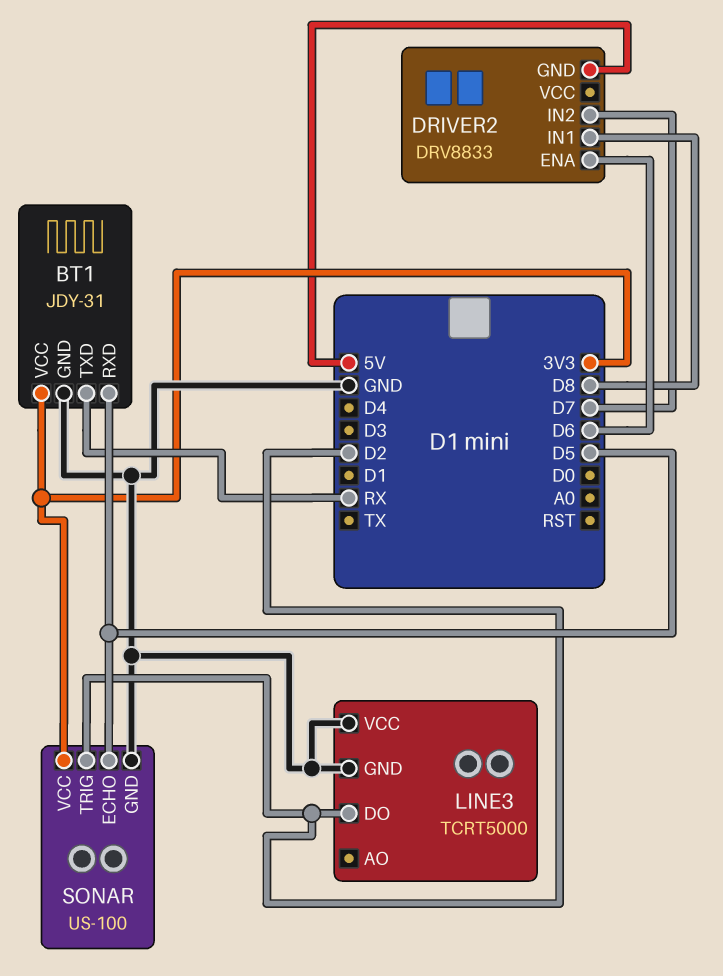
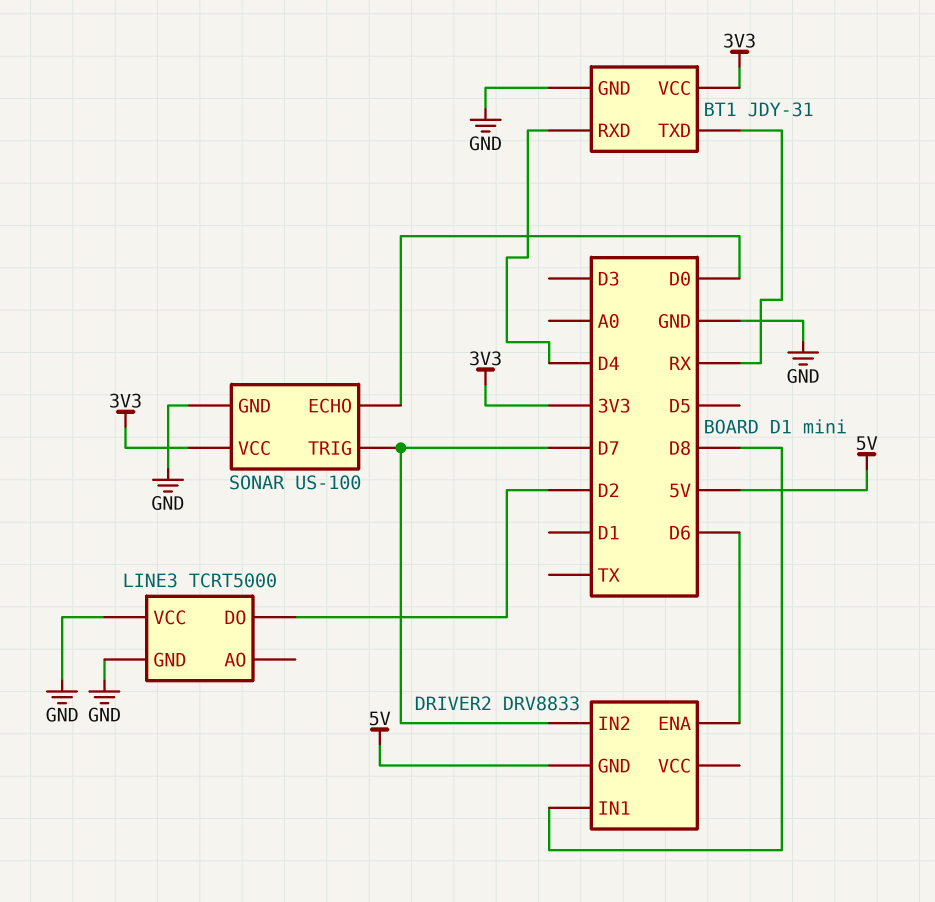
BT1 pin RXD: D5 -> D4
SONAR pin ECHO: D5 -> D0
SONAR pin TRIG: D2 -> D7

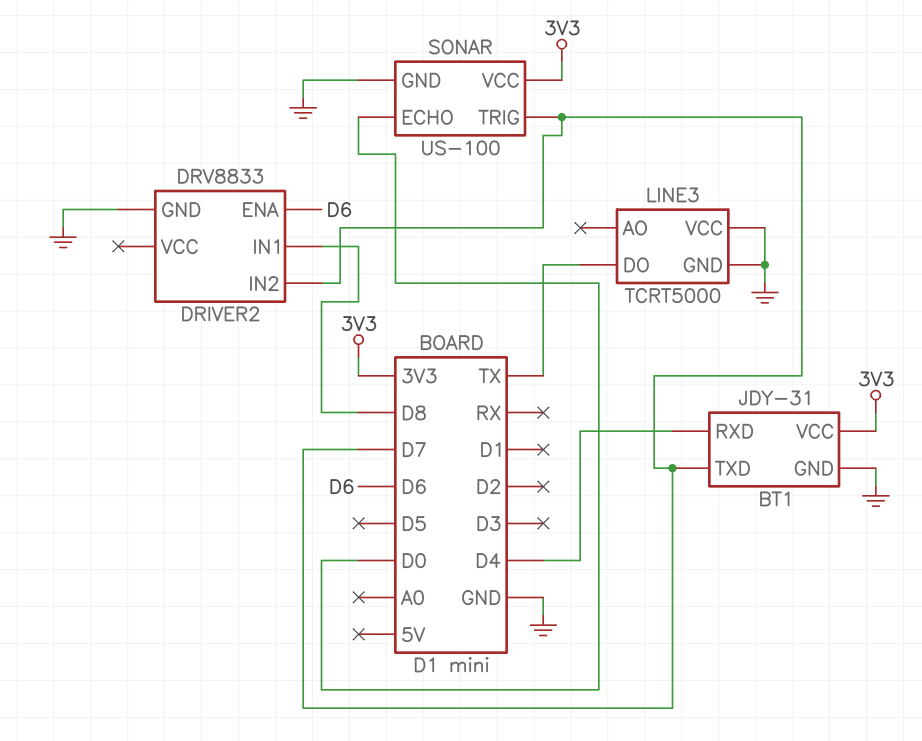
BT1 pin TXD: RX -> D7
DRIVER2 pin GND: 5V -> GND
LINE3 pin DO: D2 -> TX

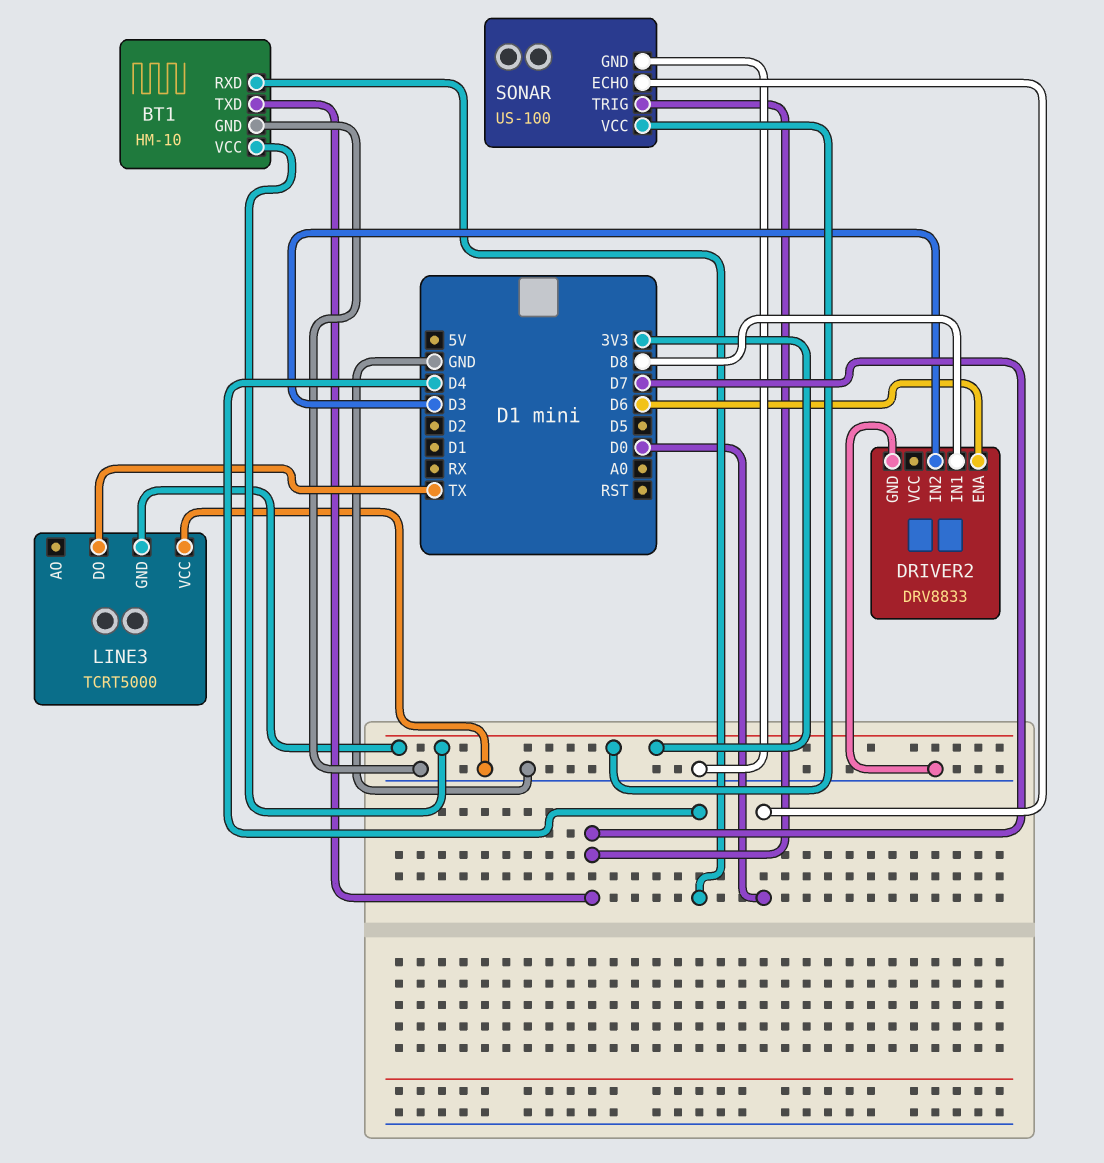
BT1: JDY-31 -> HM-10
DRIVER2 pin IN2: D7 -> D3
LINE3 pin GND: GND -> 3V3

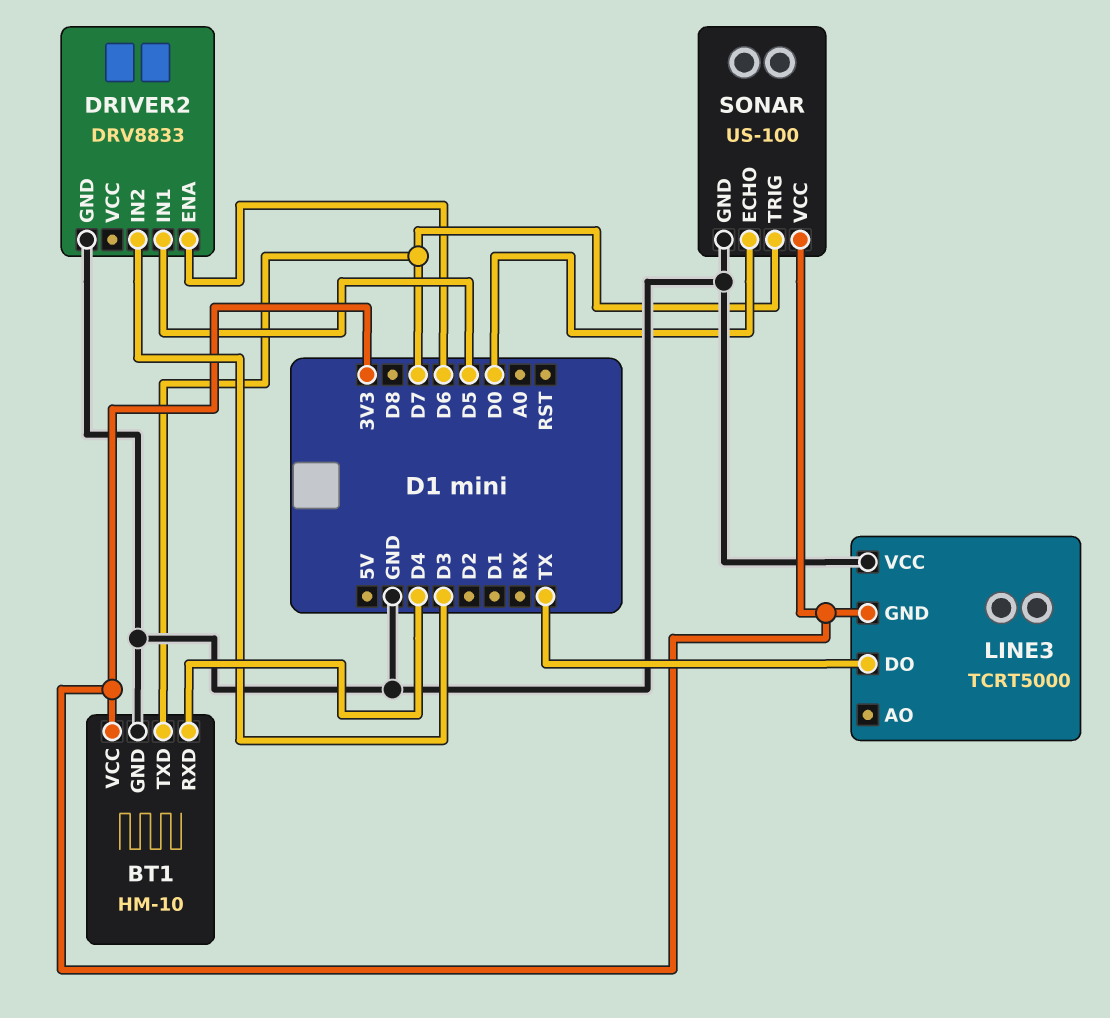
DRIVER2 pin IN1: D8 -> D5

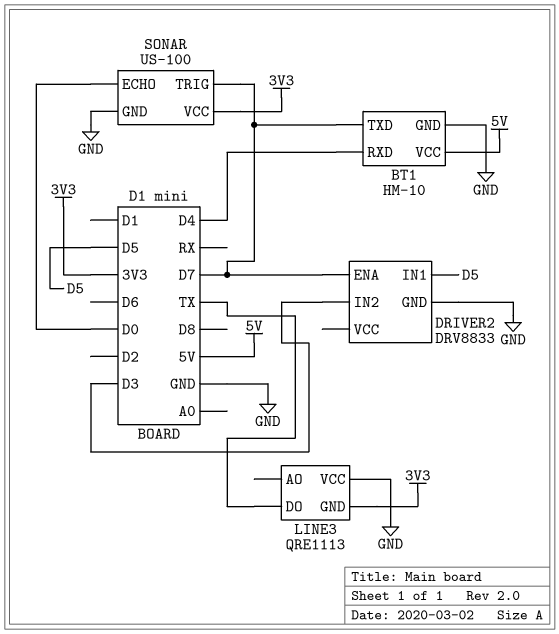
BT1 pin VCC: 3V3 -> 5V
DRIVER2 pin ENA: D6 -> D7
LINE3: TCRT5000 -> QRE1113

